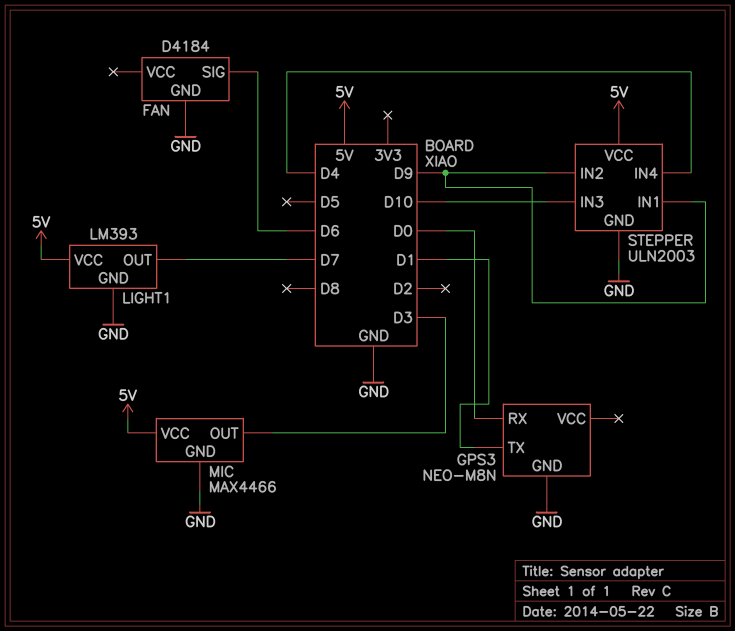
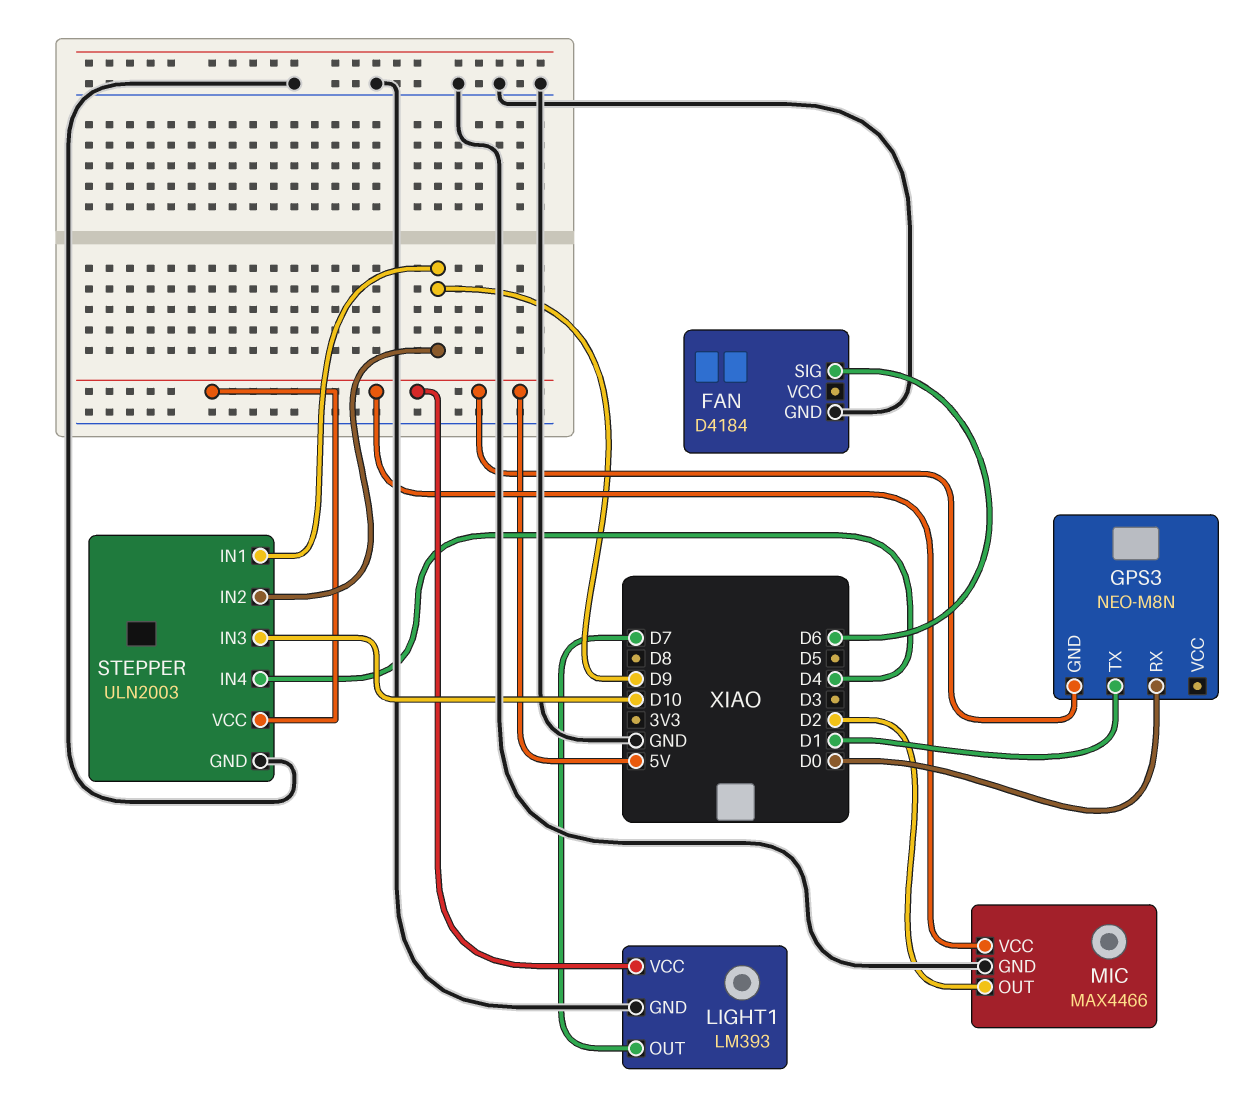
GPS3 pin GND: GND -> 5V
MIC pin OUT: D3 -> D2

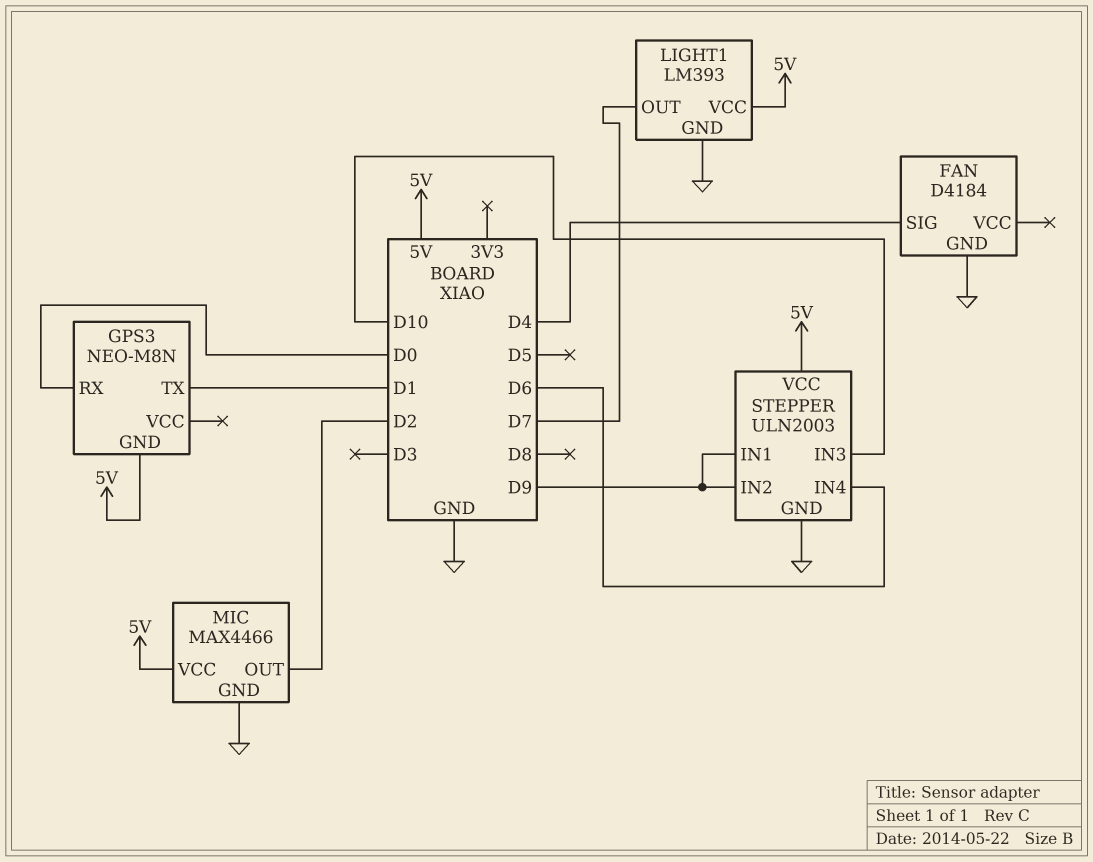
FAN pin SIG: D6 -> D4
STEPPER pin IN4: D4 -> D6

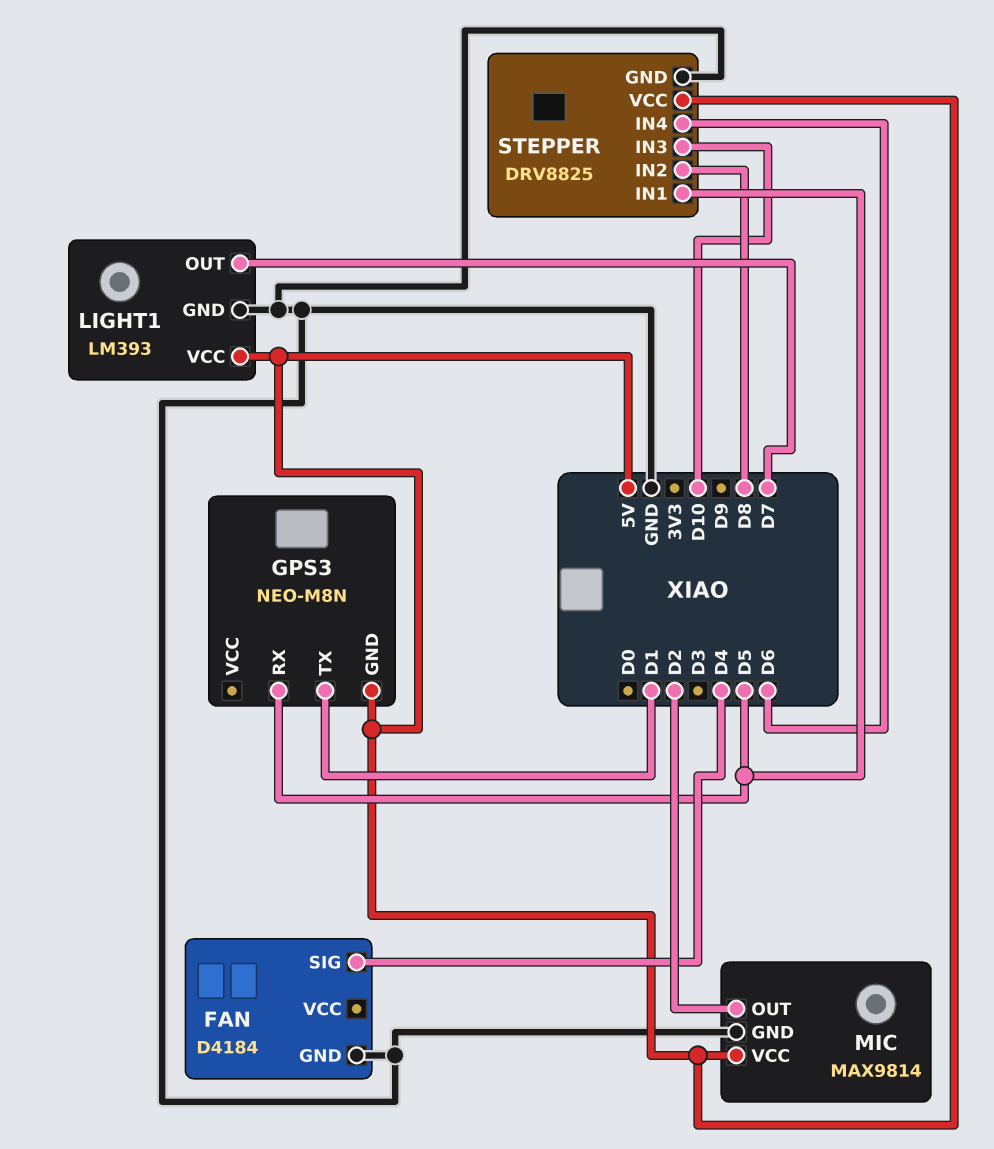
GPS3 pin RX: D0 -> D5
MIC: MAX4466 -> MAX9814
STEPPER: ULN2003 -> DRV8825
STEPPER pin IN1: D9 -> D5
STEPPER pin IN2: D9 -> D8

